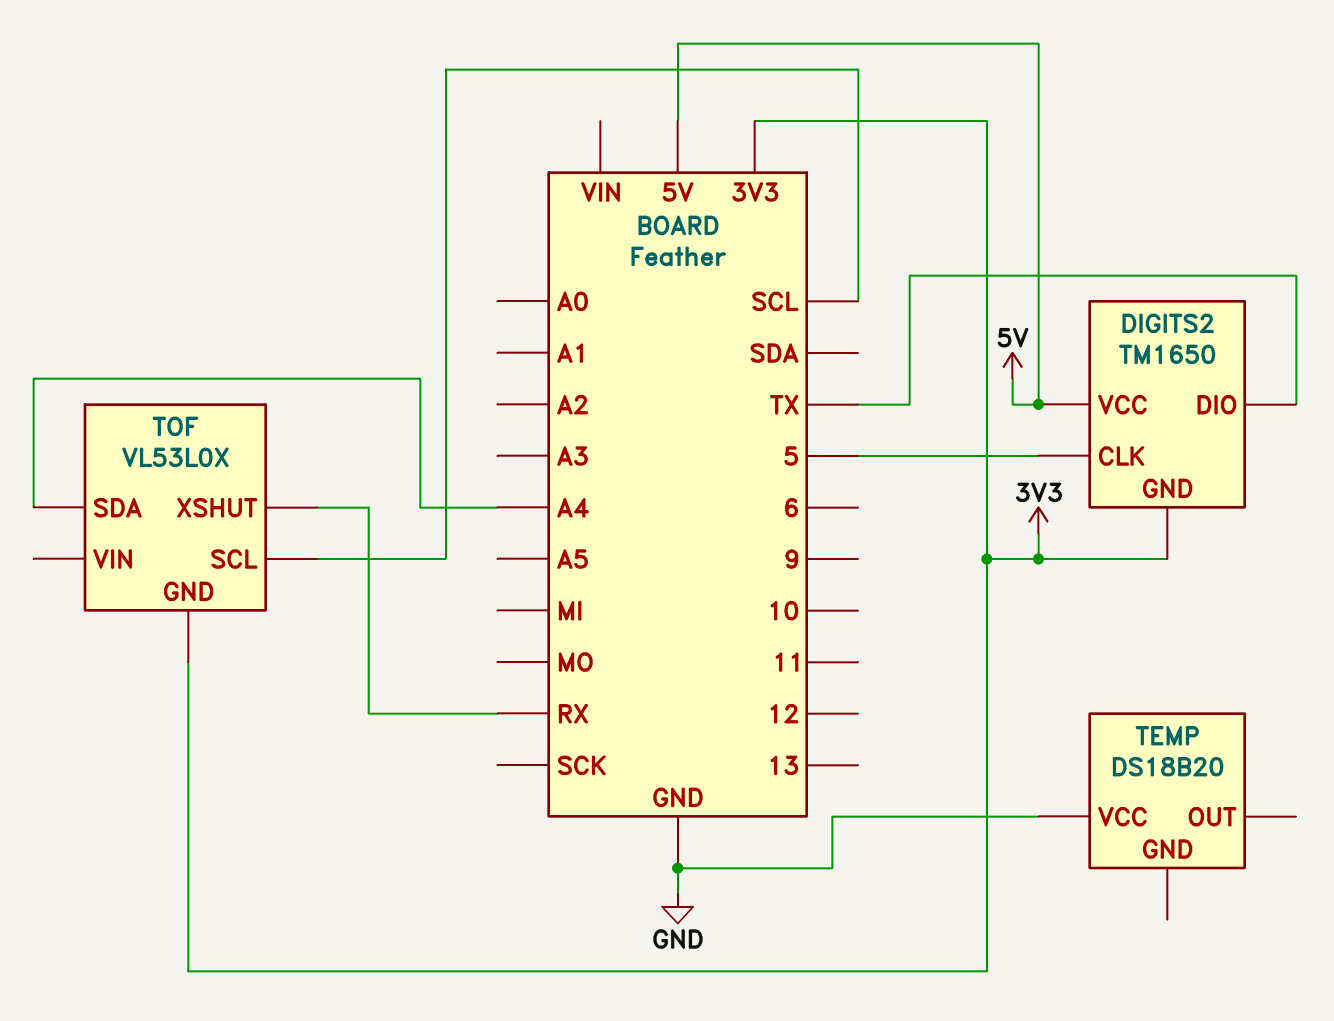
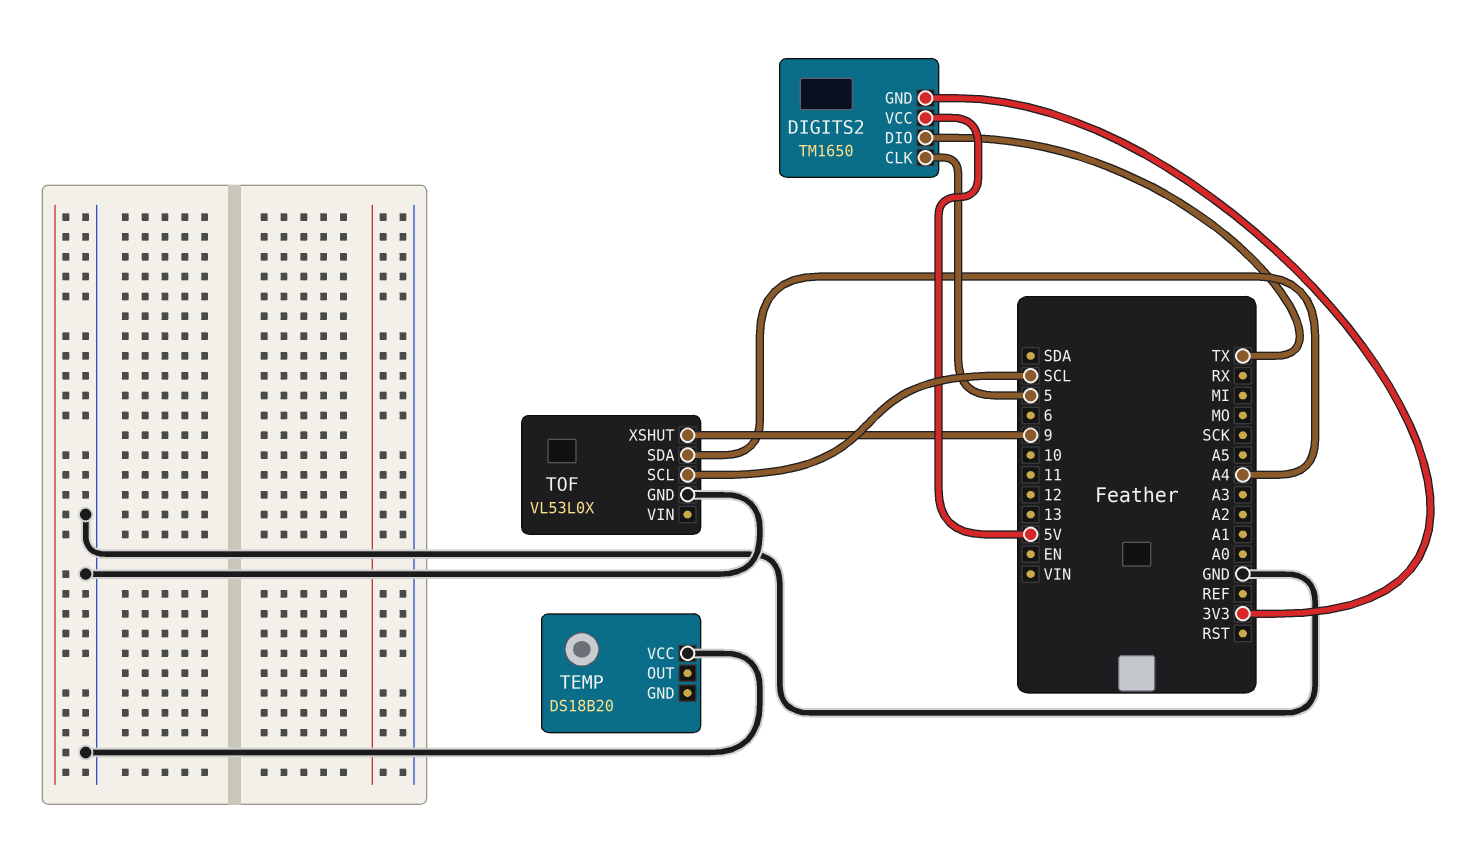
TOF pin GND: 3V3 -> GND
TOF pin XSHUT: RX -> 9

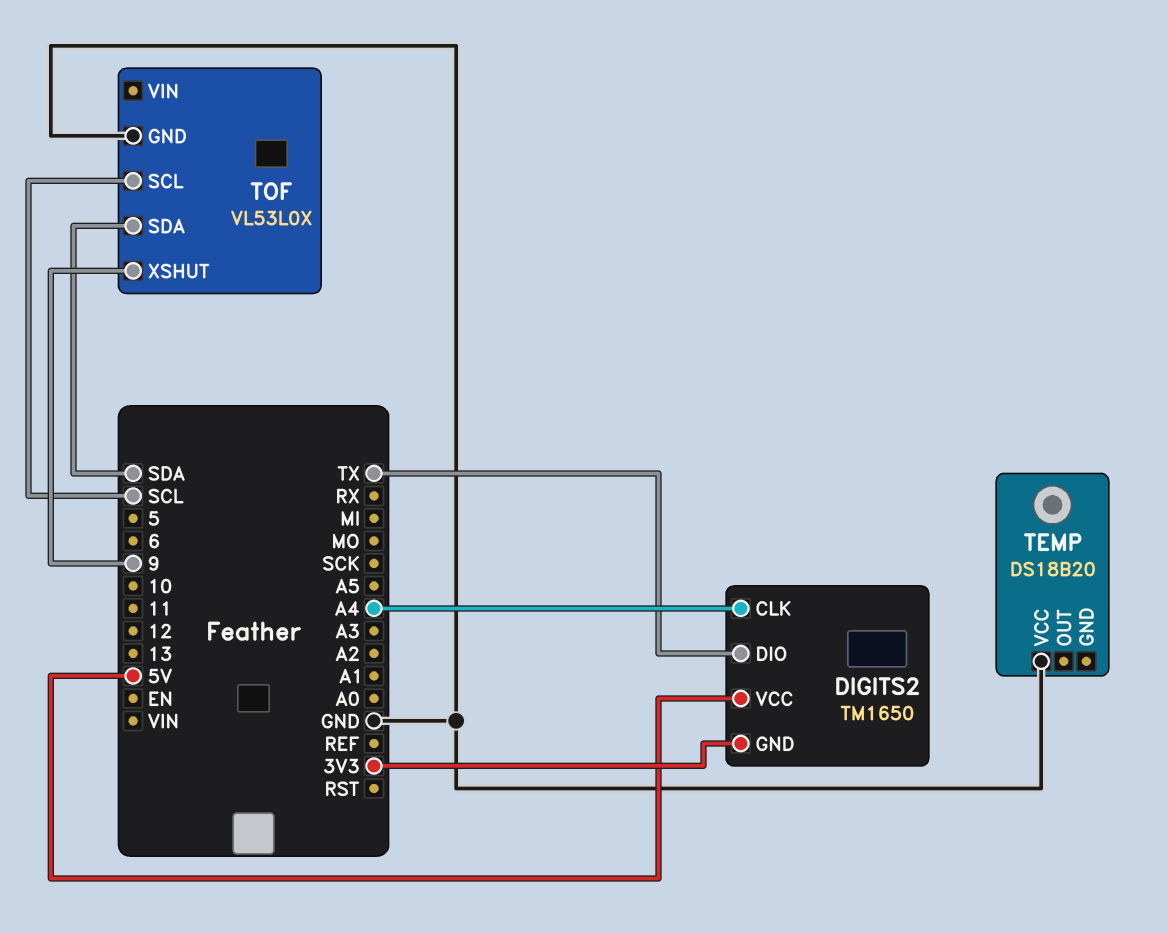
DIGITS2 pin CLK: 5 -> A4
TOF pin SDA: A4 -> SDA

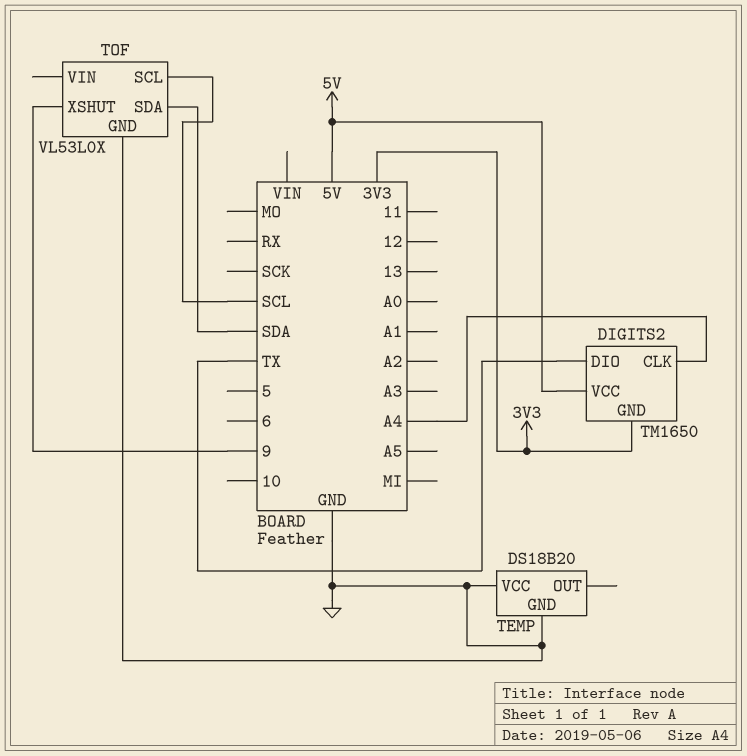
TEMP pin GND: none -> GND

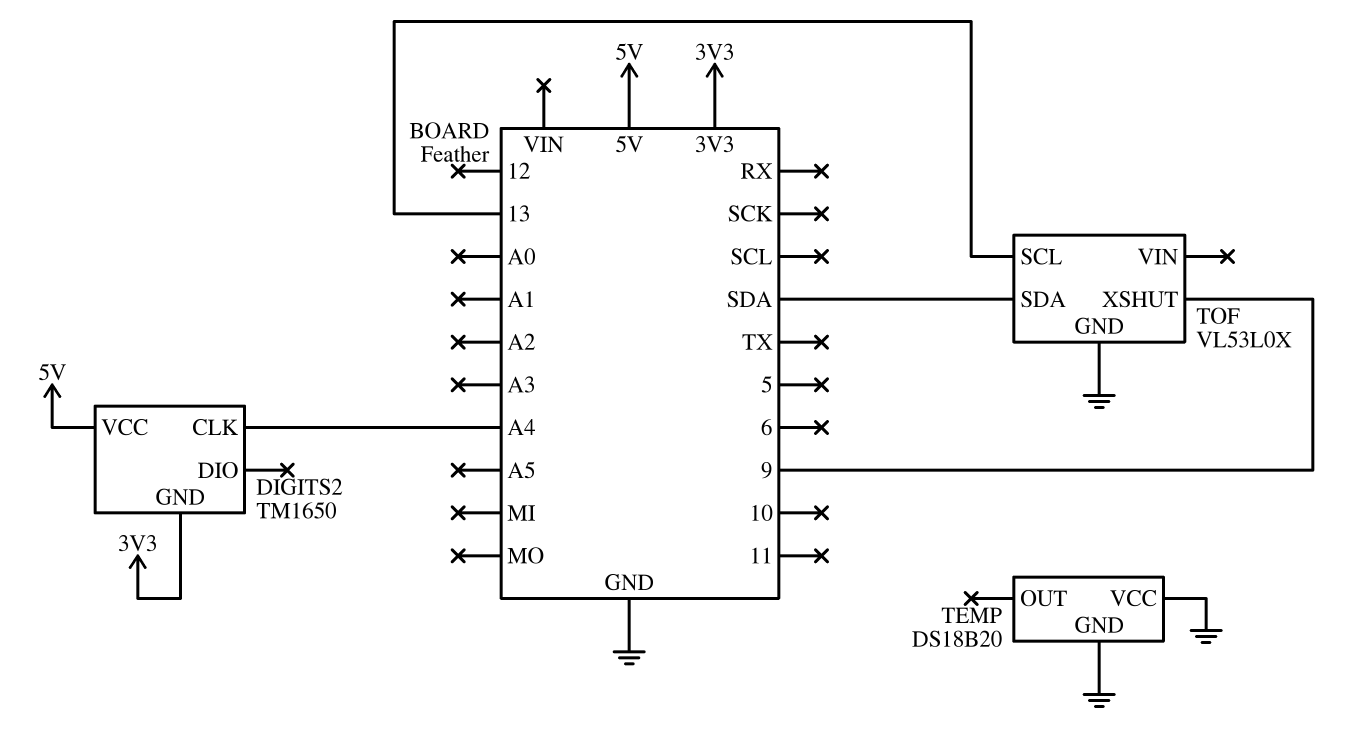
DIGITS2 pin DIO: TX -> none
TOF pin SCL: SCL -> 13

